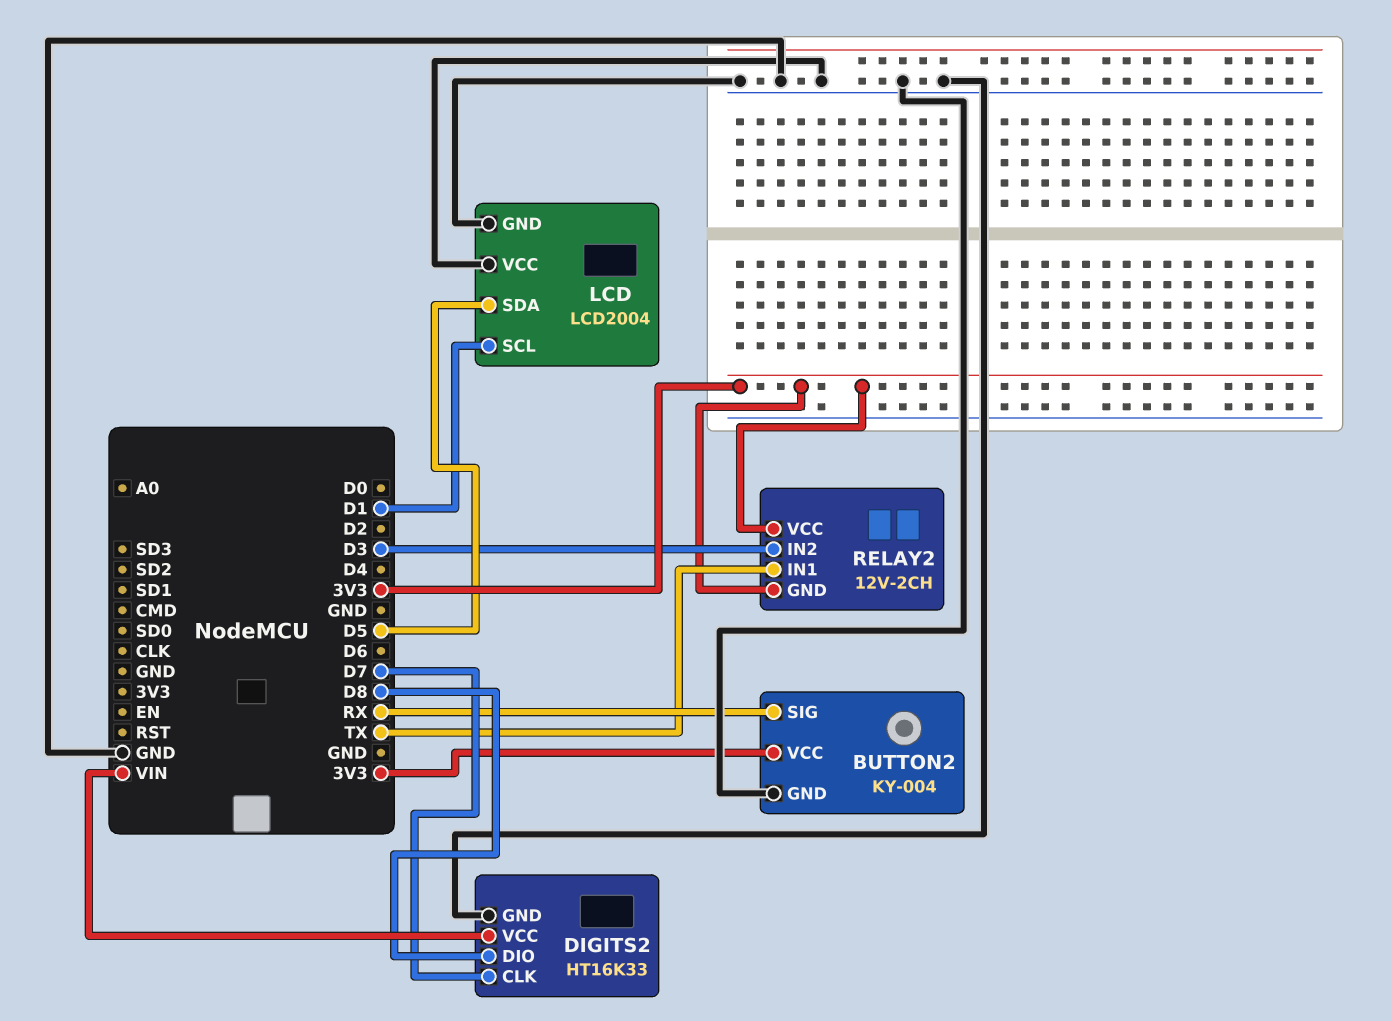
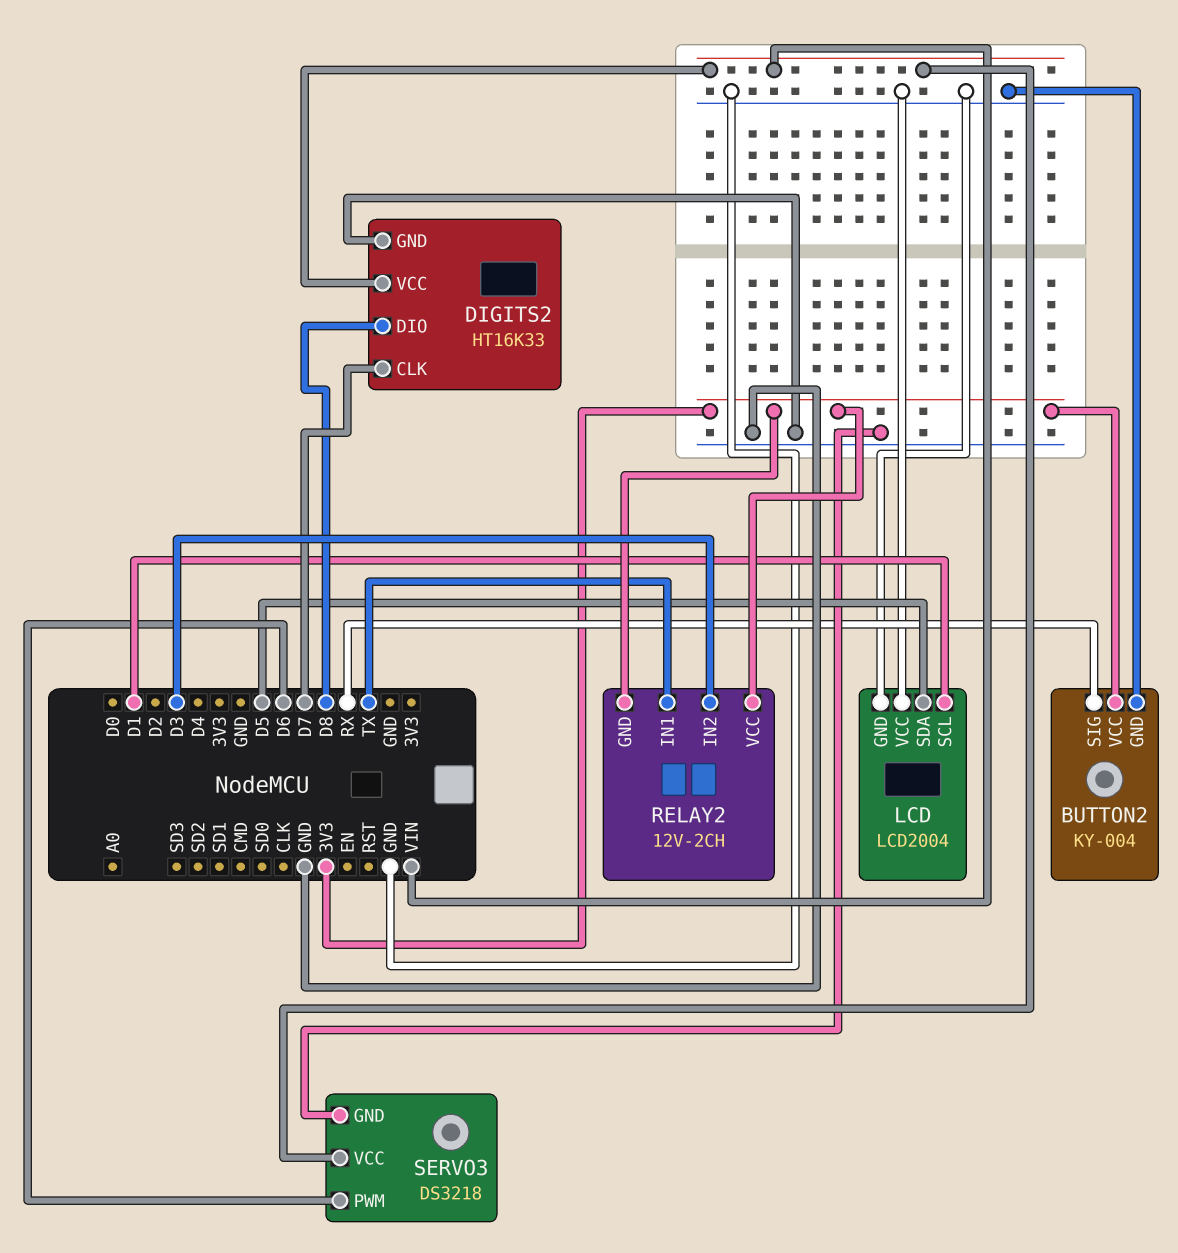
SERVO3: none -> DS3218
SERVO3 pin GND: none -> GND
SERVO3 pin PWM: none -> D6
SERVO3 pin VCC: none -> VIN

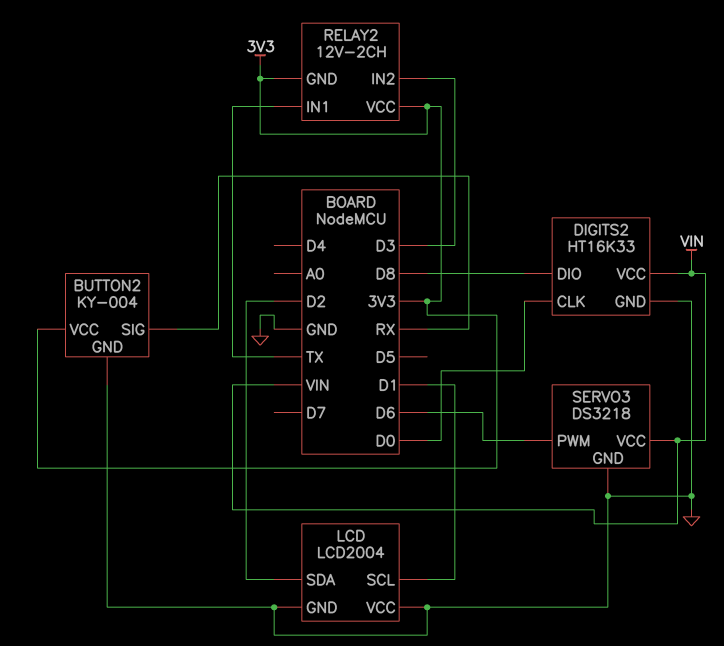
DIGITS2 pin CLK: D7 -> D0
LCD pin SDA: D5 -> D2

